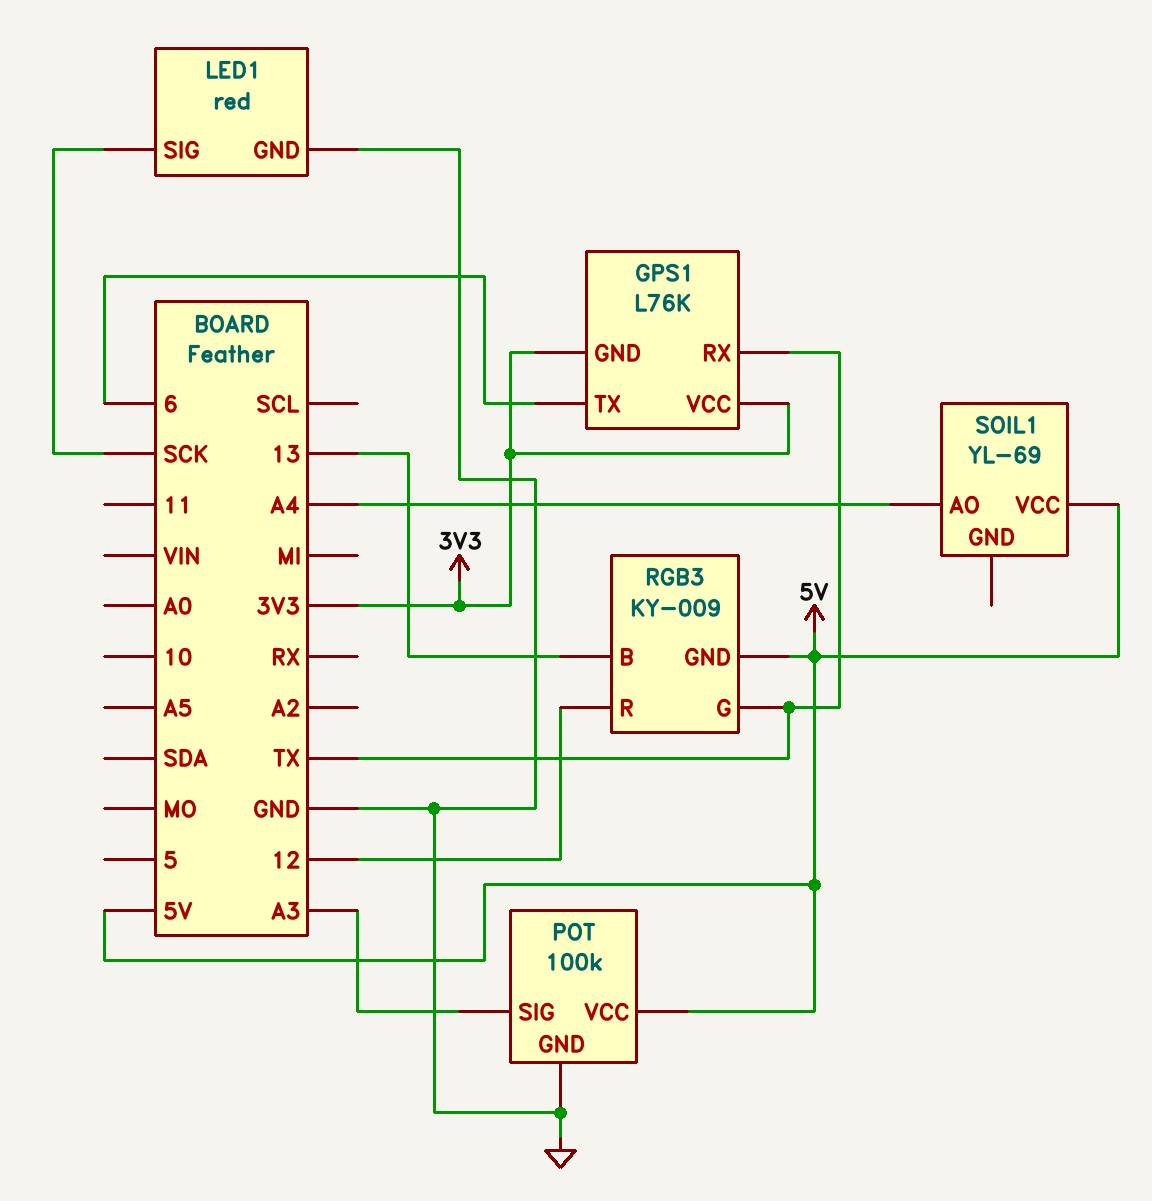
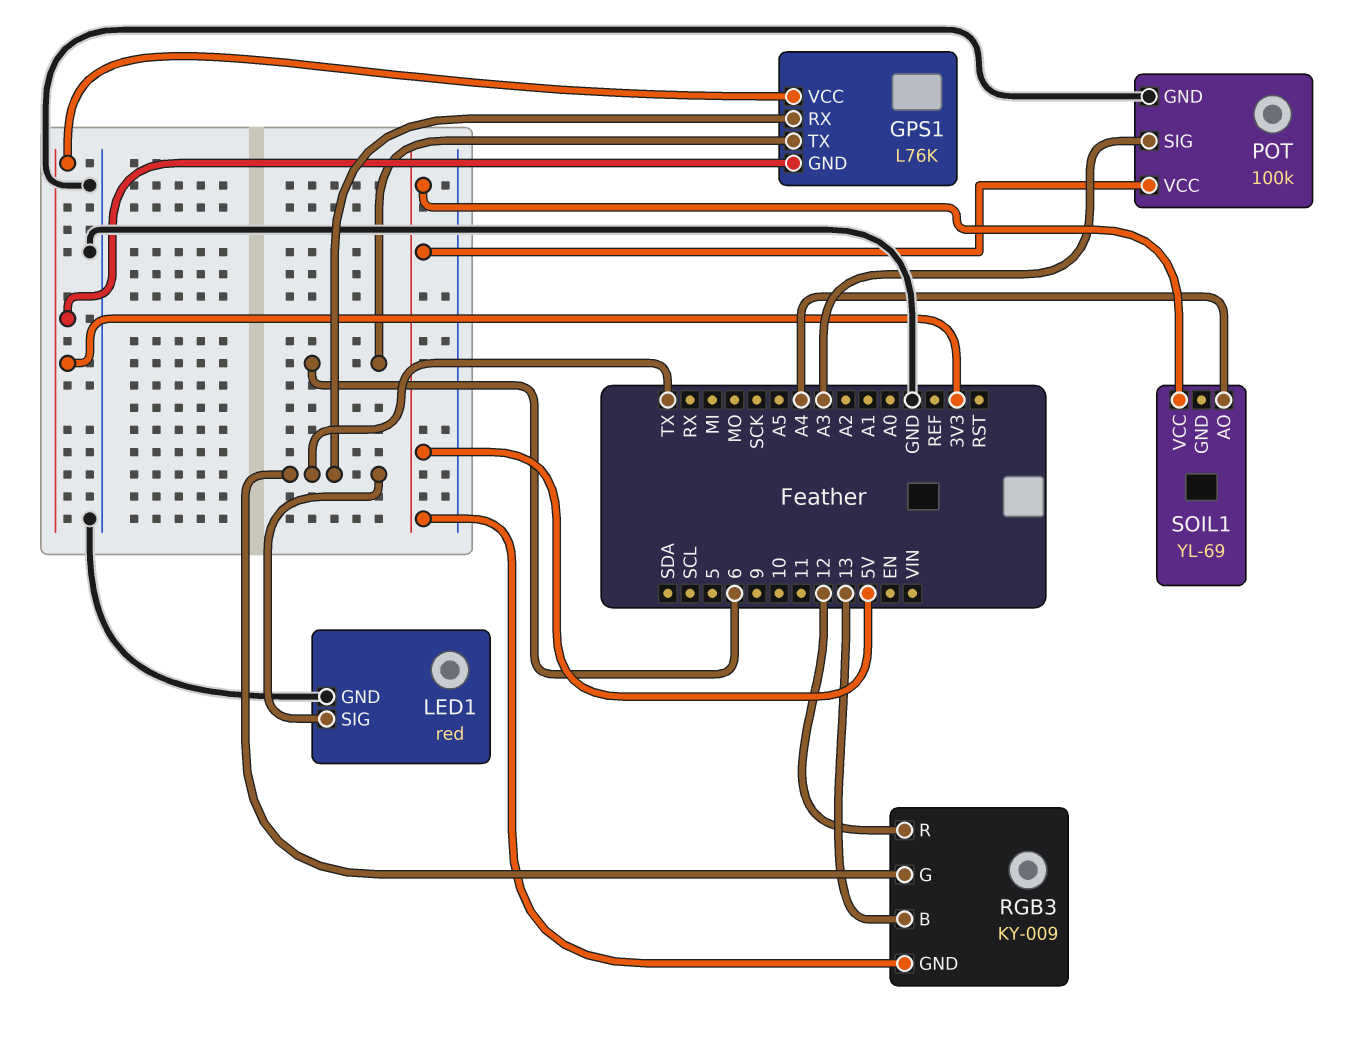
LED1 pin SIG: SCK -> TX

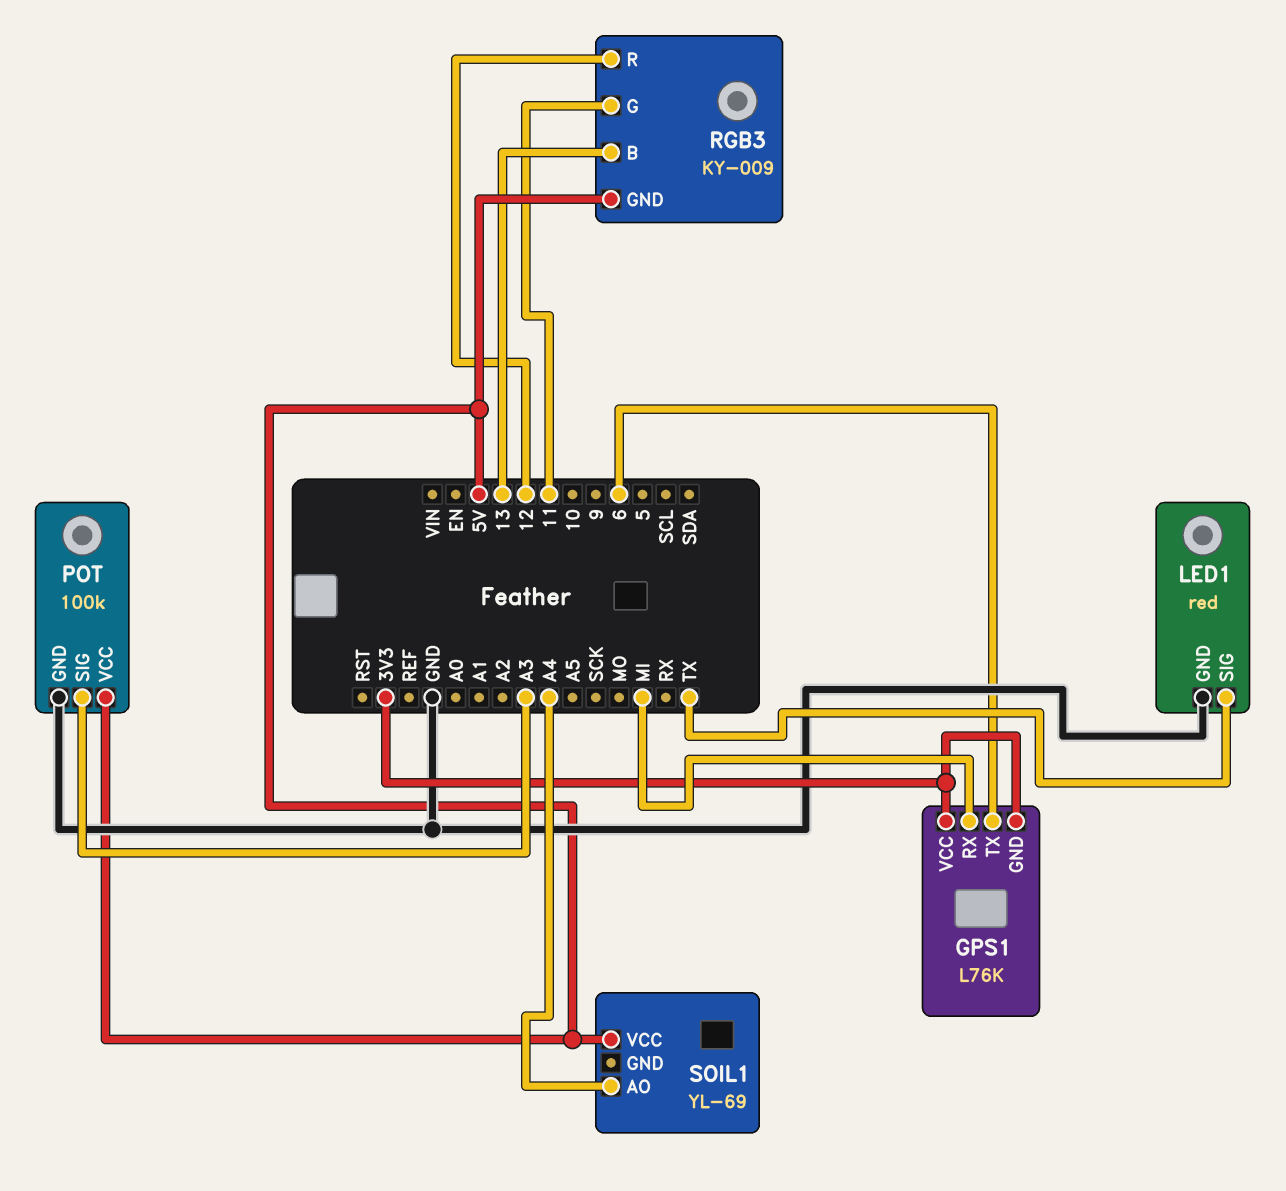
GPS1 pin RX: TX -> MI
RGB3 pin G: TX -> 11

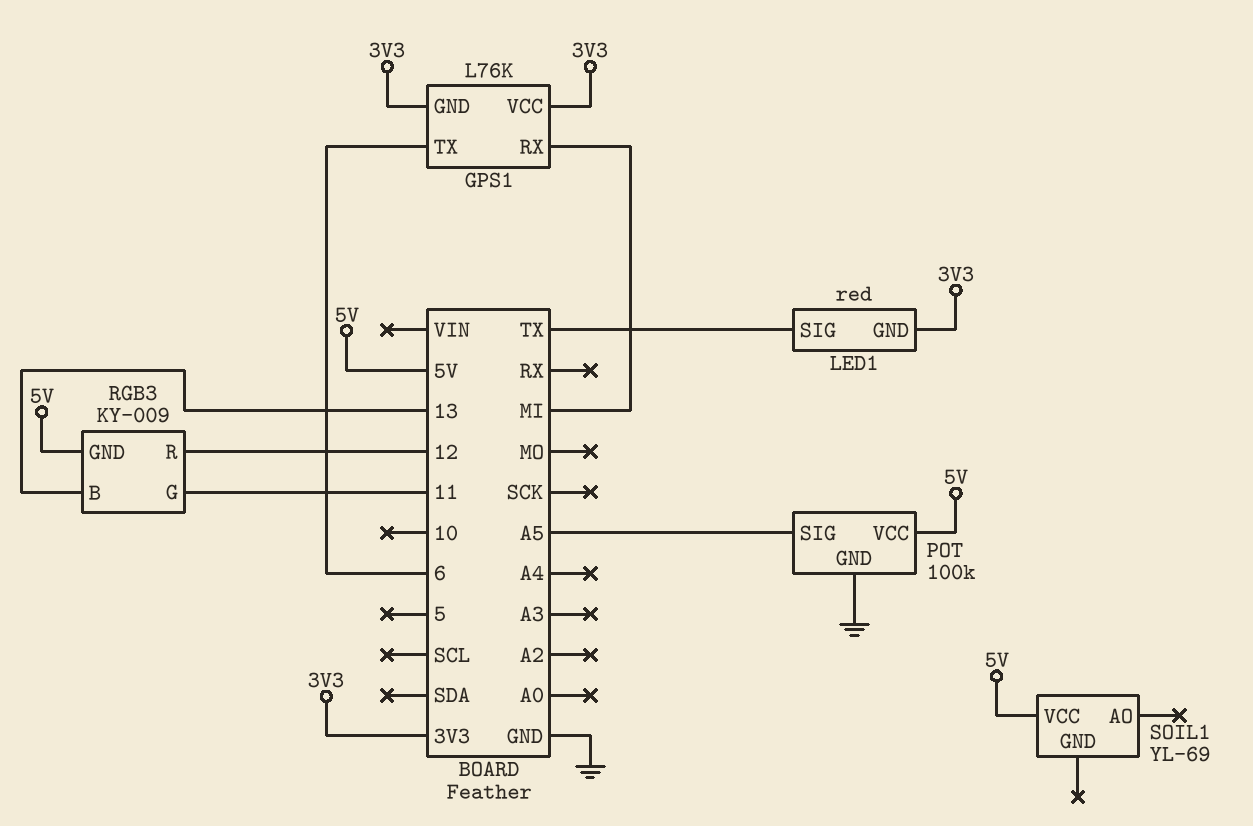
LED1 pin GND: GND -> 3V3
POT pin SIG: A3 -> A5
SOIL1 pin AO: A4 -> none

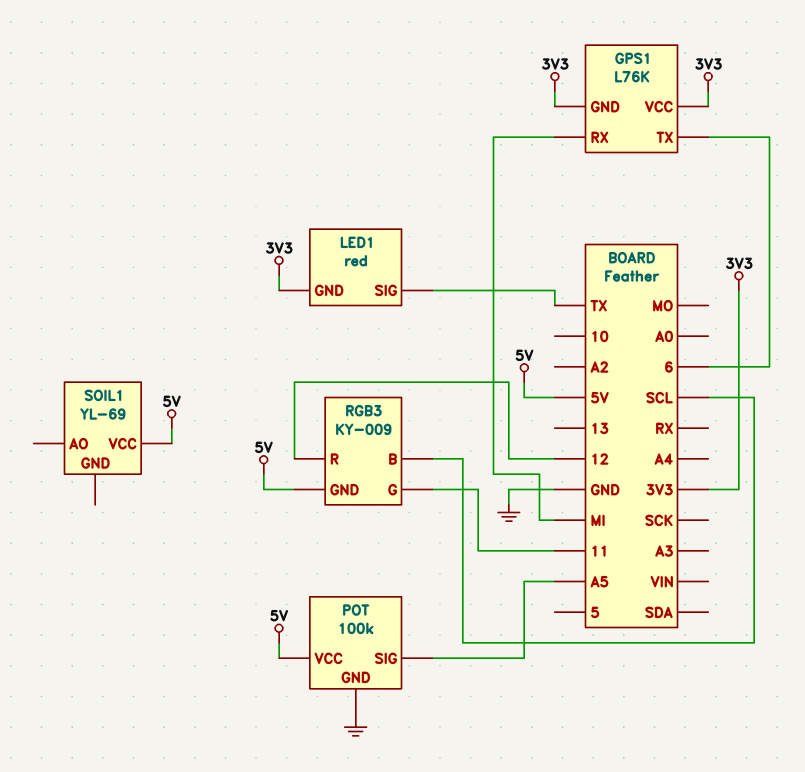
RGB3 pin B: 13 -> SCL

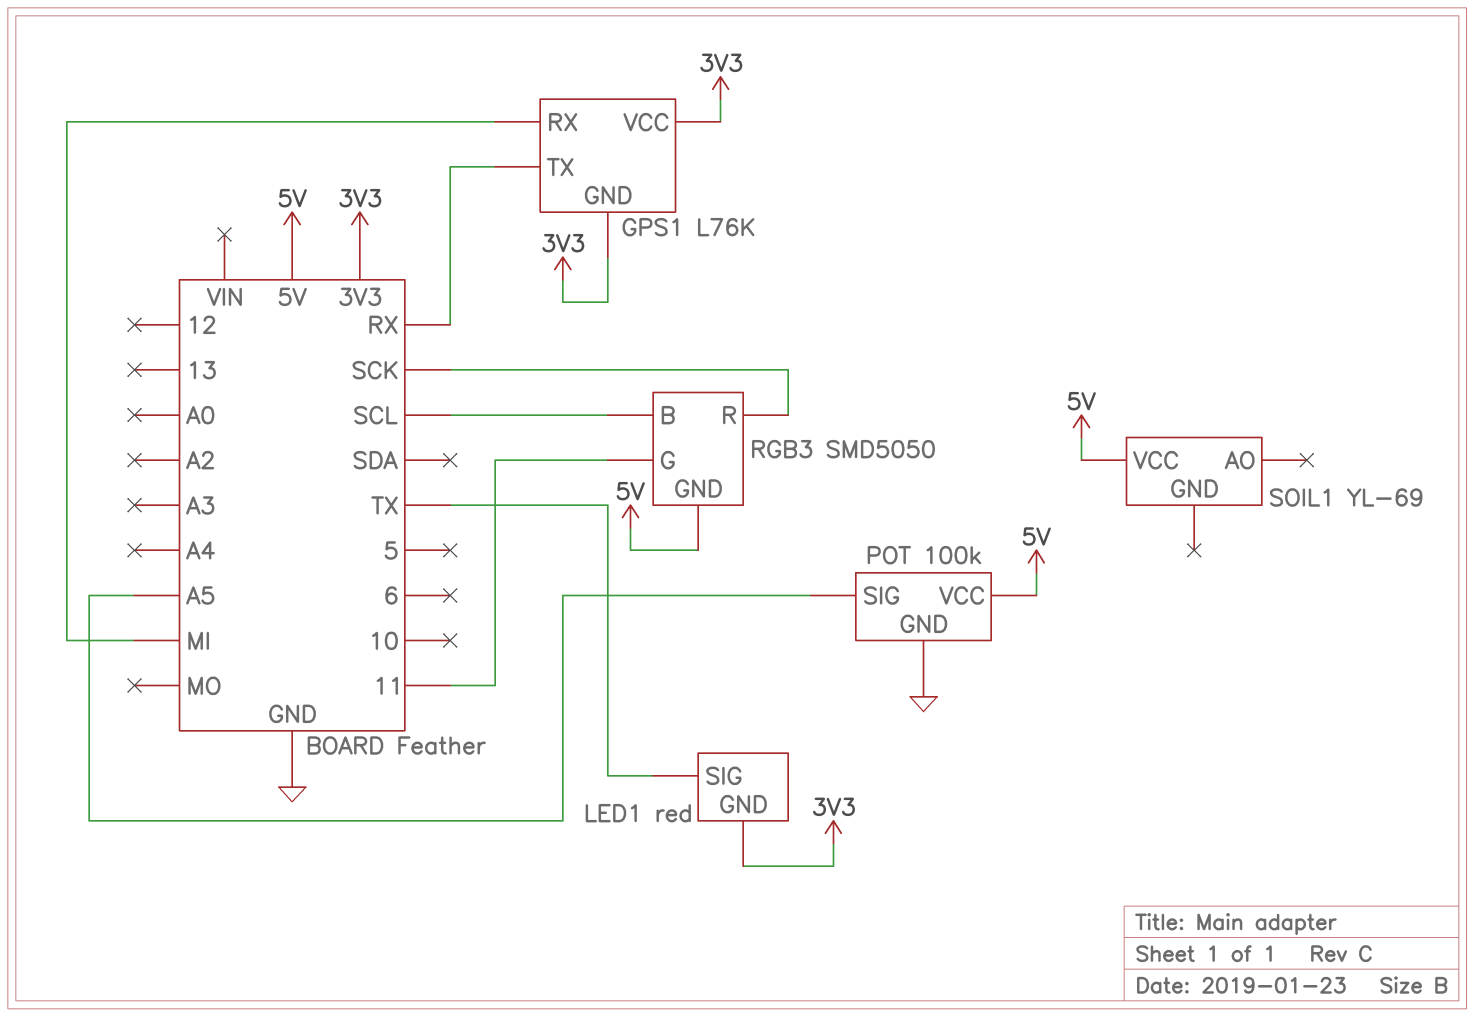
GPS1 pin TX: 6 -> RX
RGB3: KY-009 -> SMD5050
RGB3 pin R: 12 -> SCK

